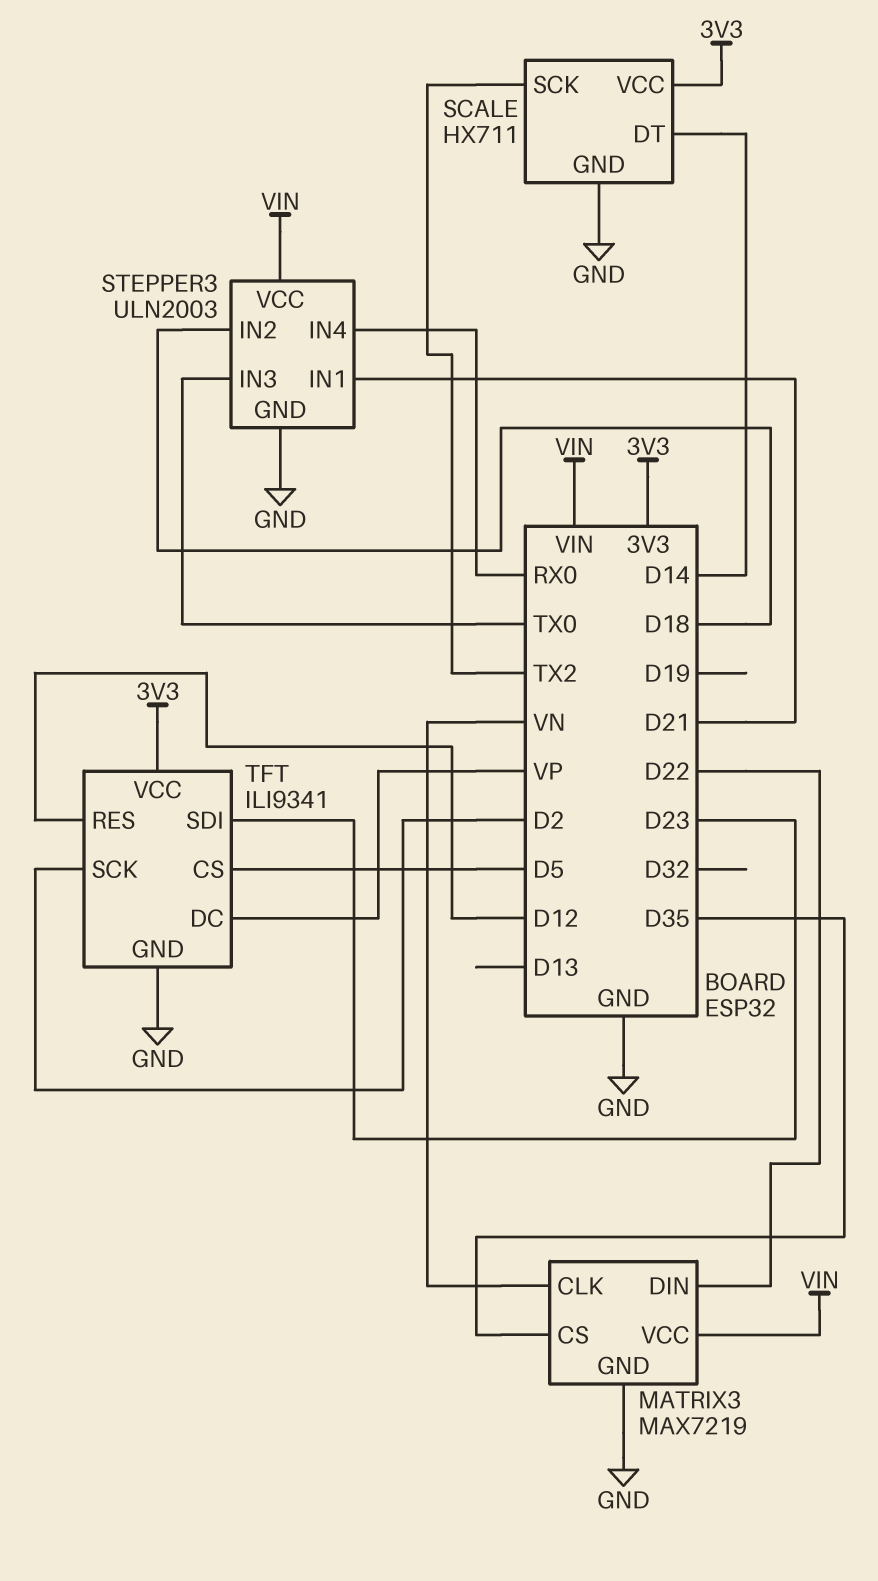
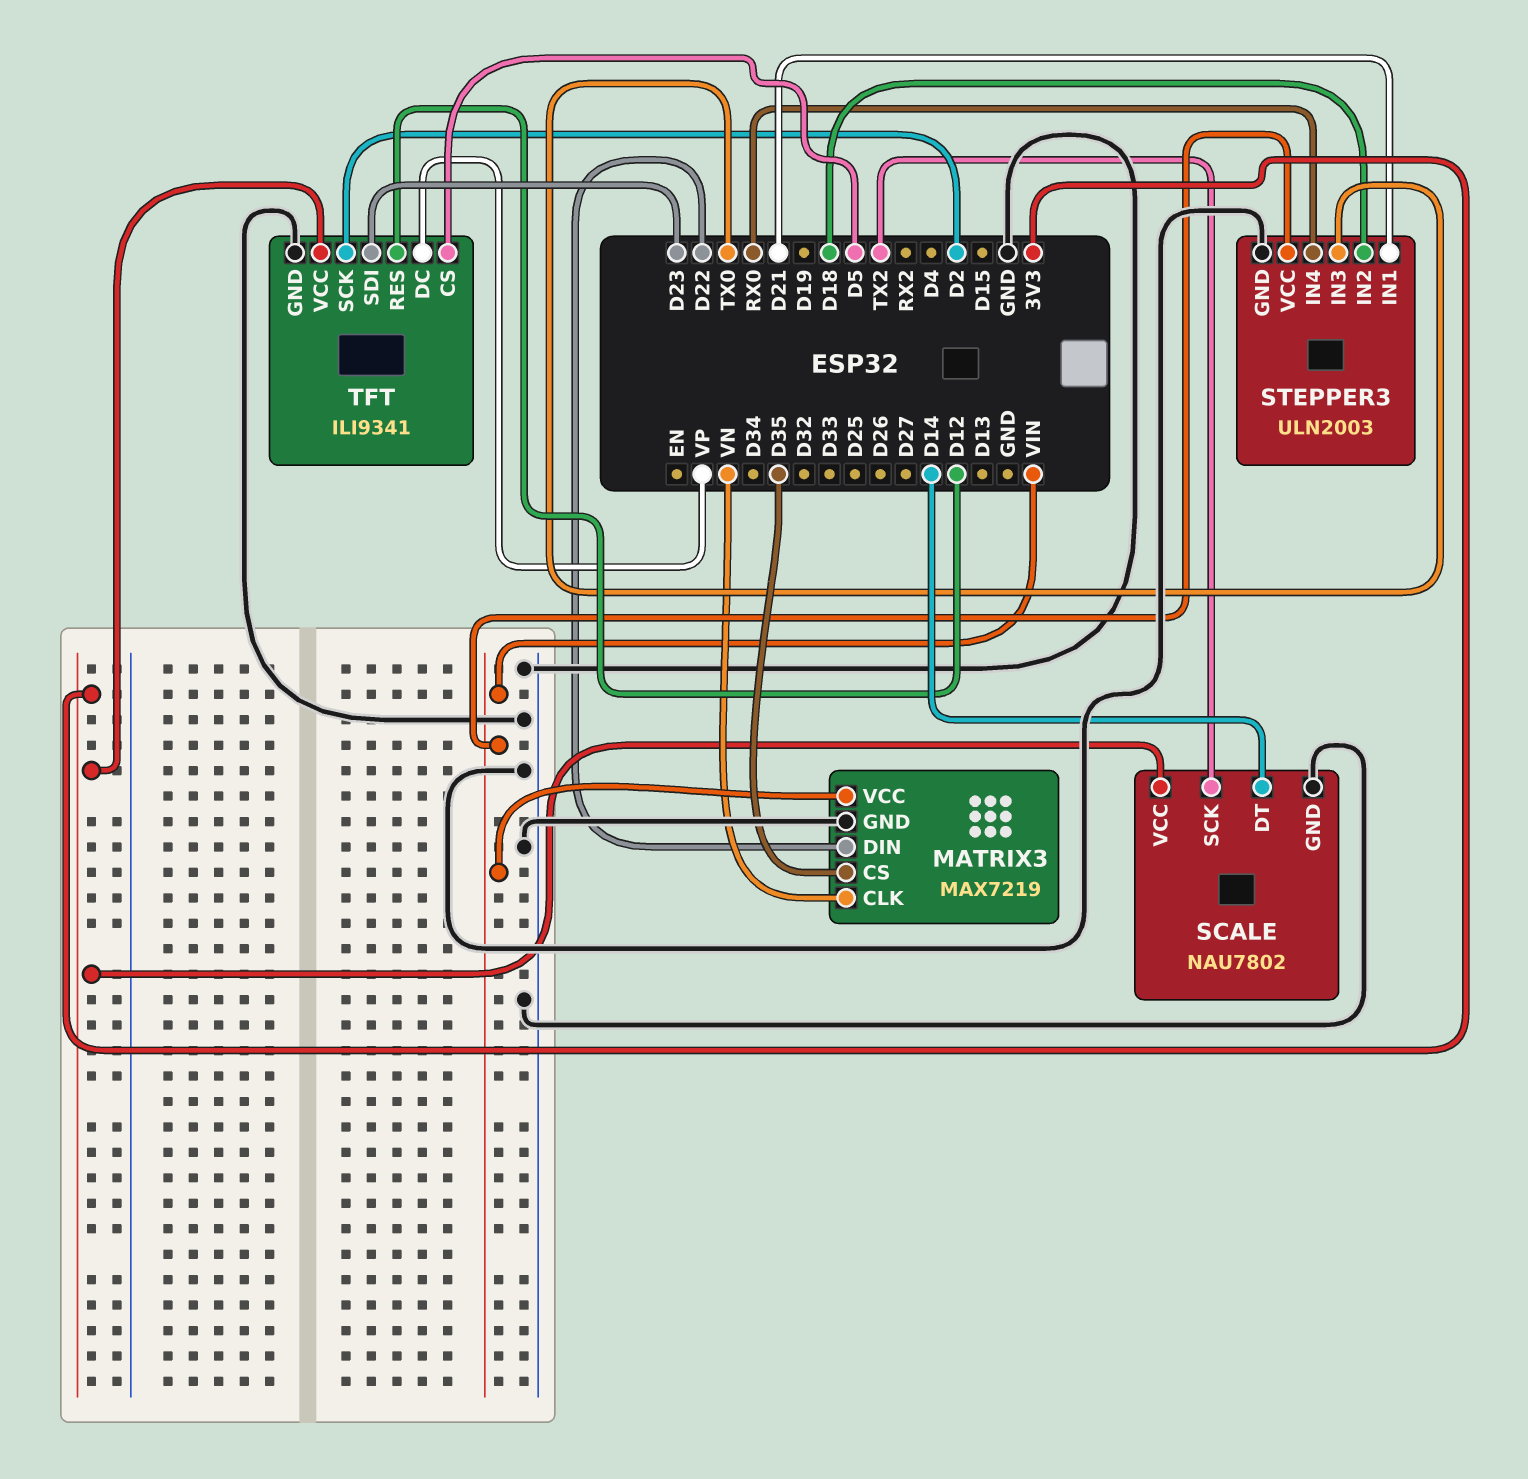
SCALE: HX711 -> NAU7802

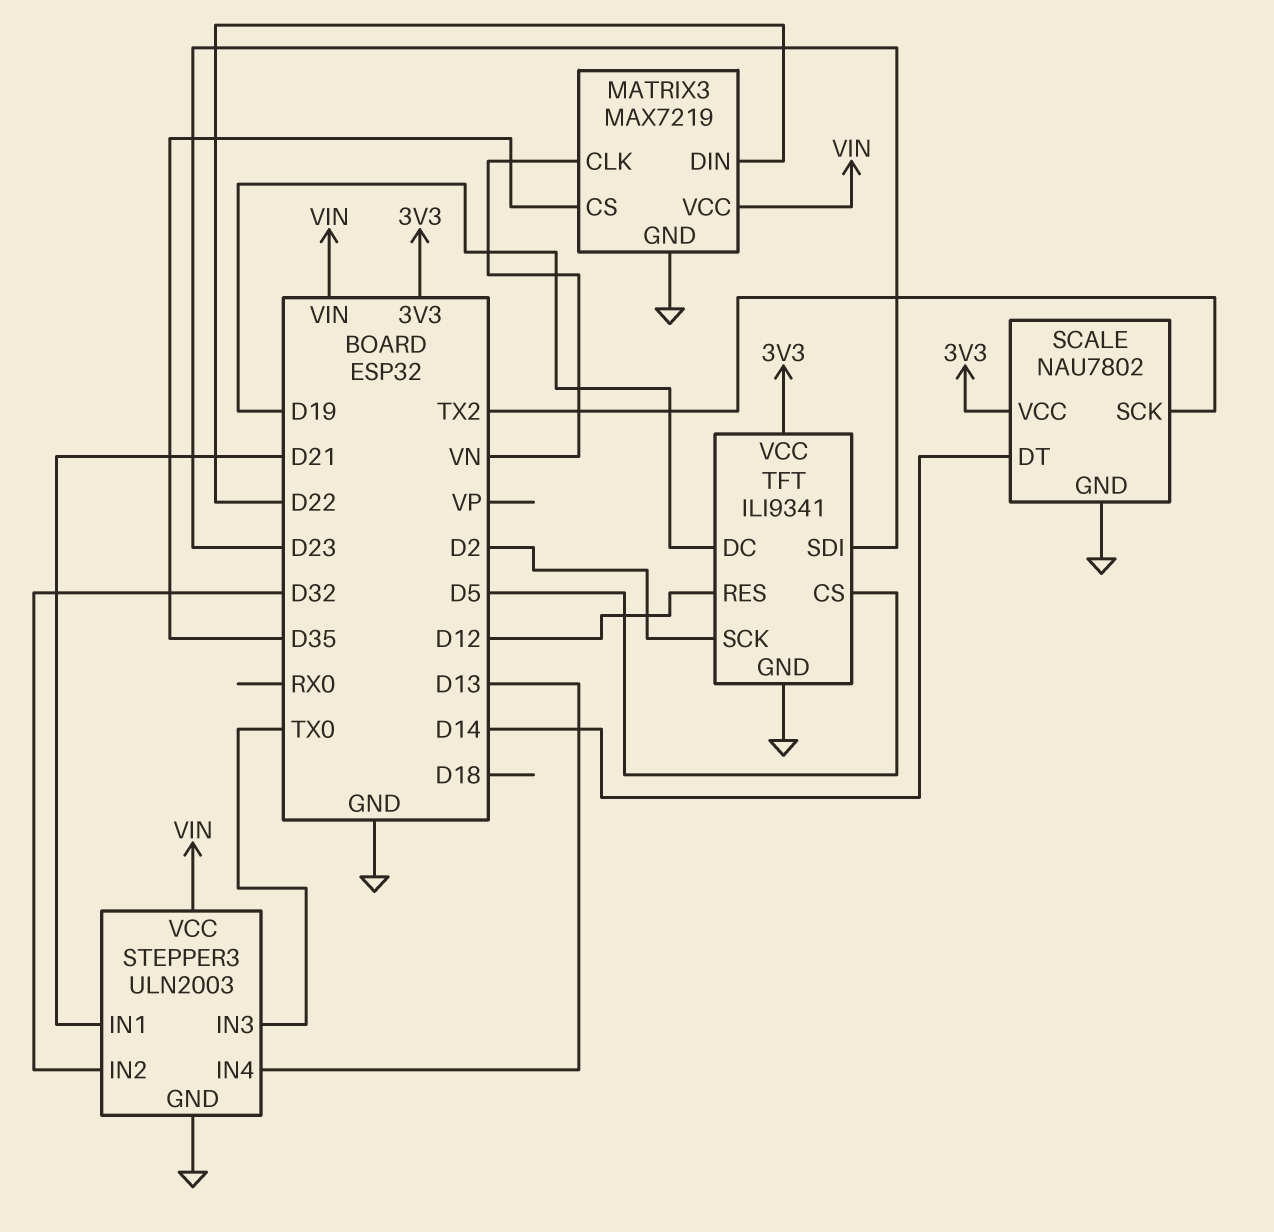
STEPPER3 pin IN2: D18 -> D32
STEPPER3 pin IN4: RX0 -> D13
TFT pin DC: VP -> D19

